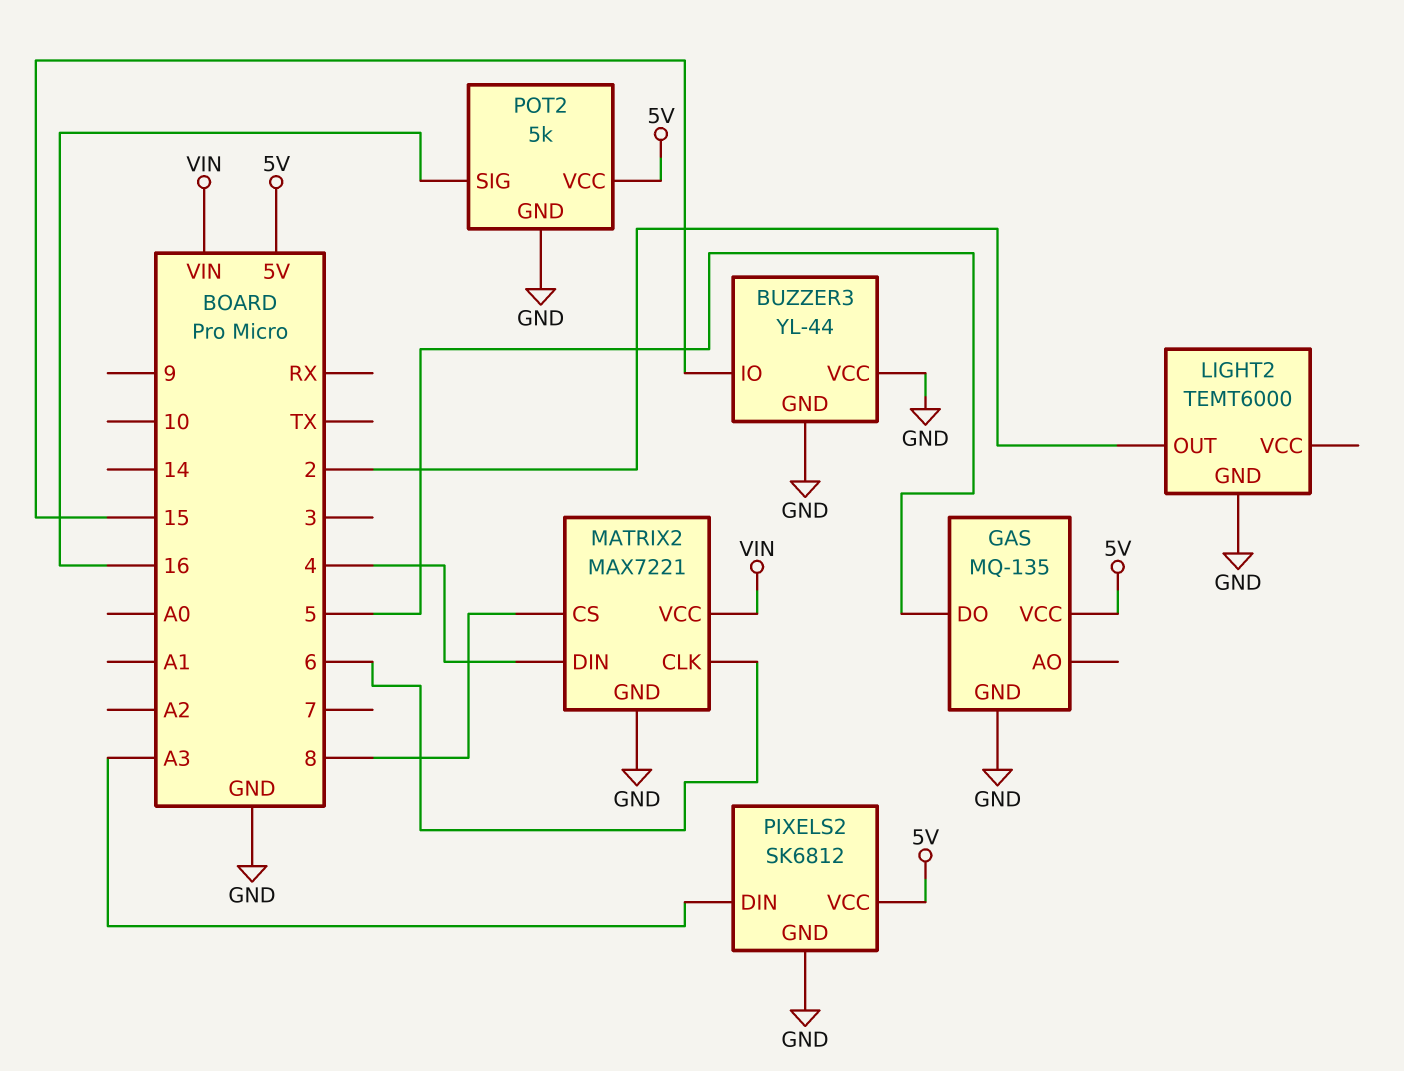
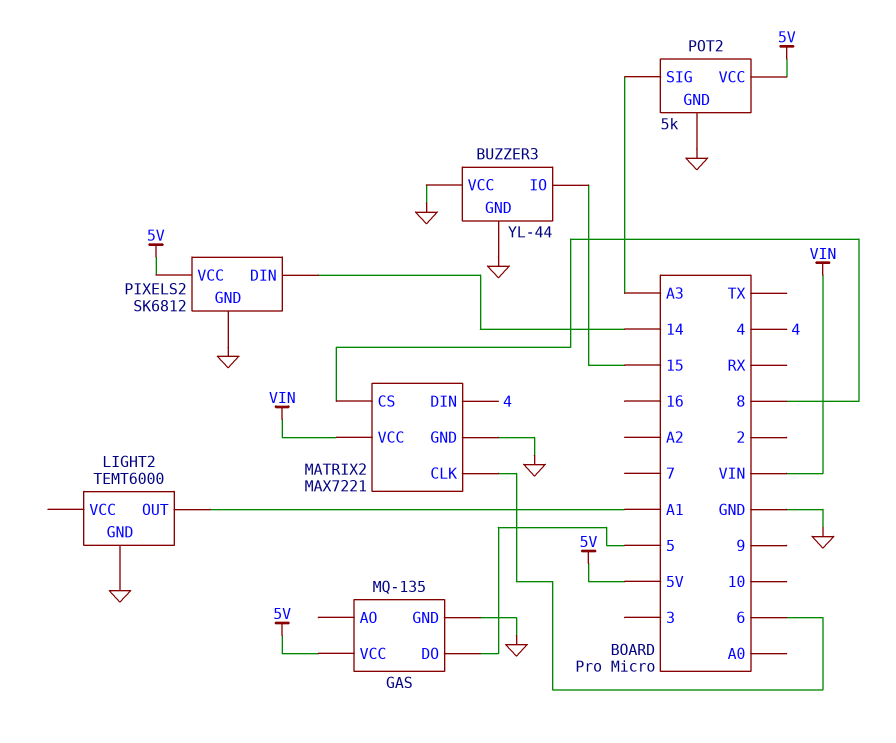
LIGHT2 pin OUT: 2 -> A1
PIXELS2 pin DIN: A3 -> 14
POT2 pin SIG: 16 -> A3

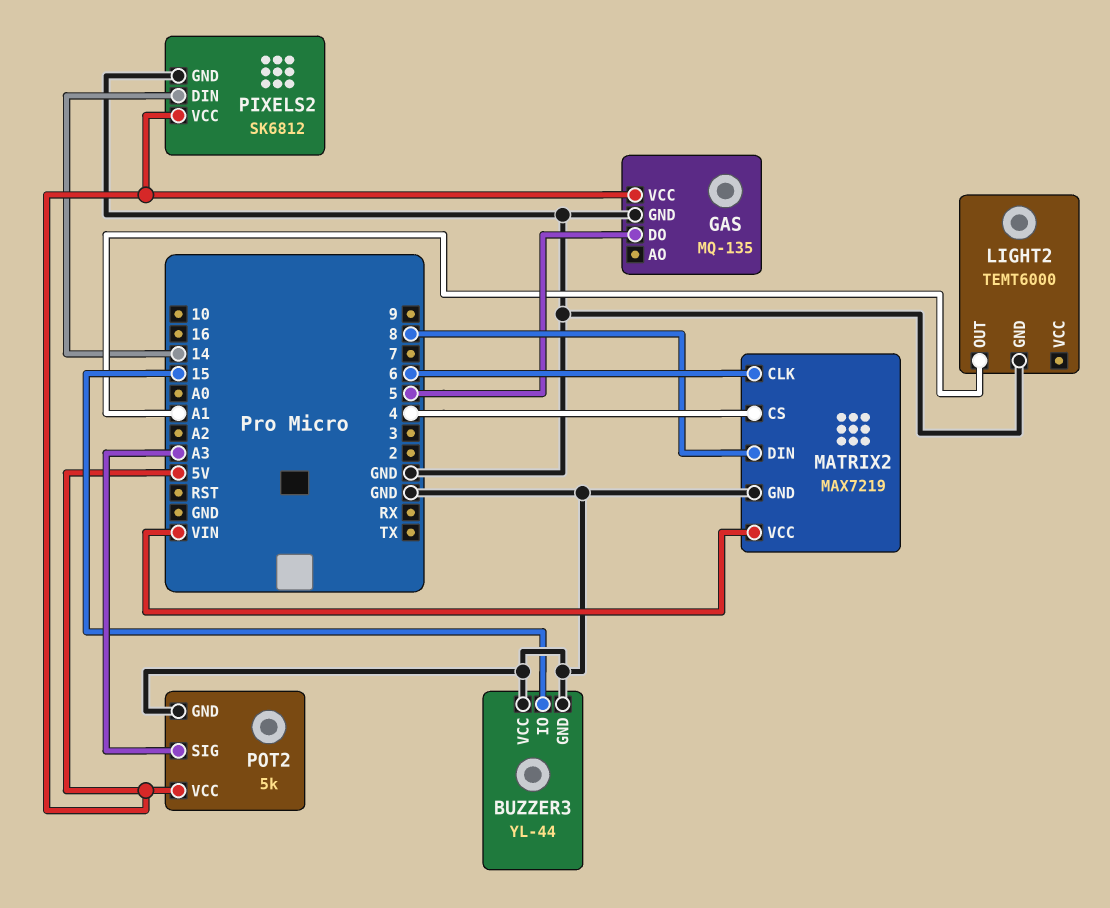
MATRIX2: MAX7221 -> MAX7219
MATRIX2 pin CS: 8 -> 4
MATRIX2 pin DIN: 4 -> 8

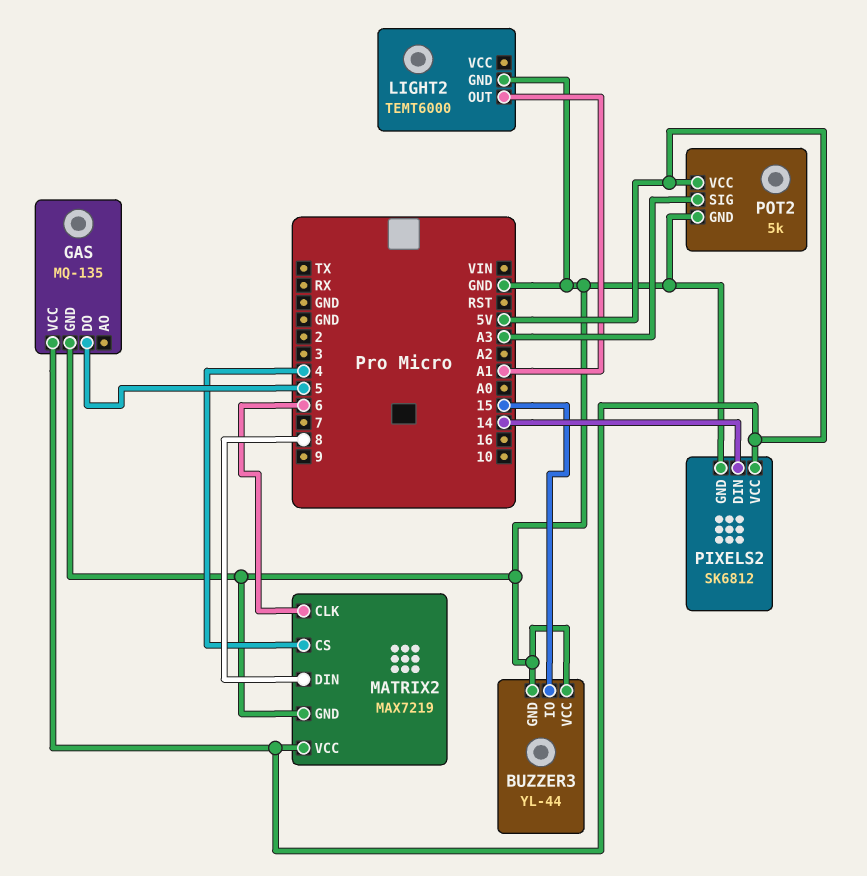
MATRIX2 pin VCC: VIN -> 5V

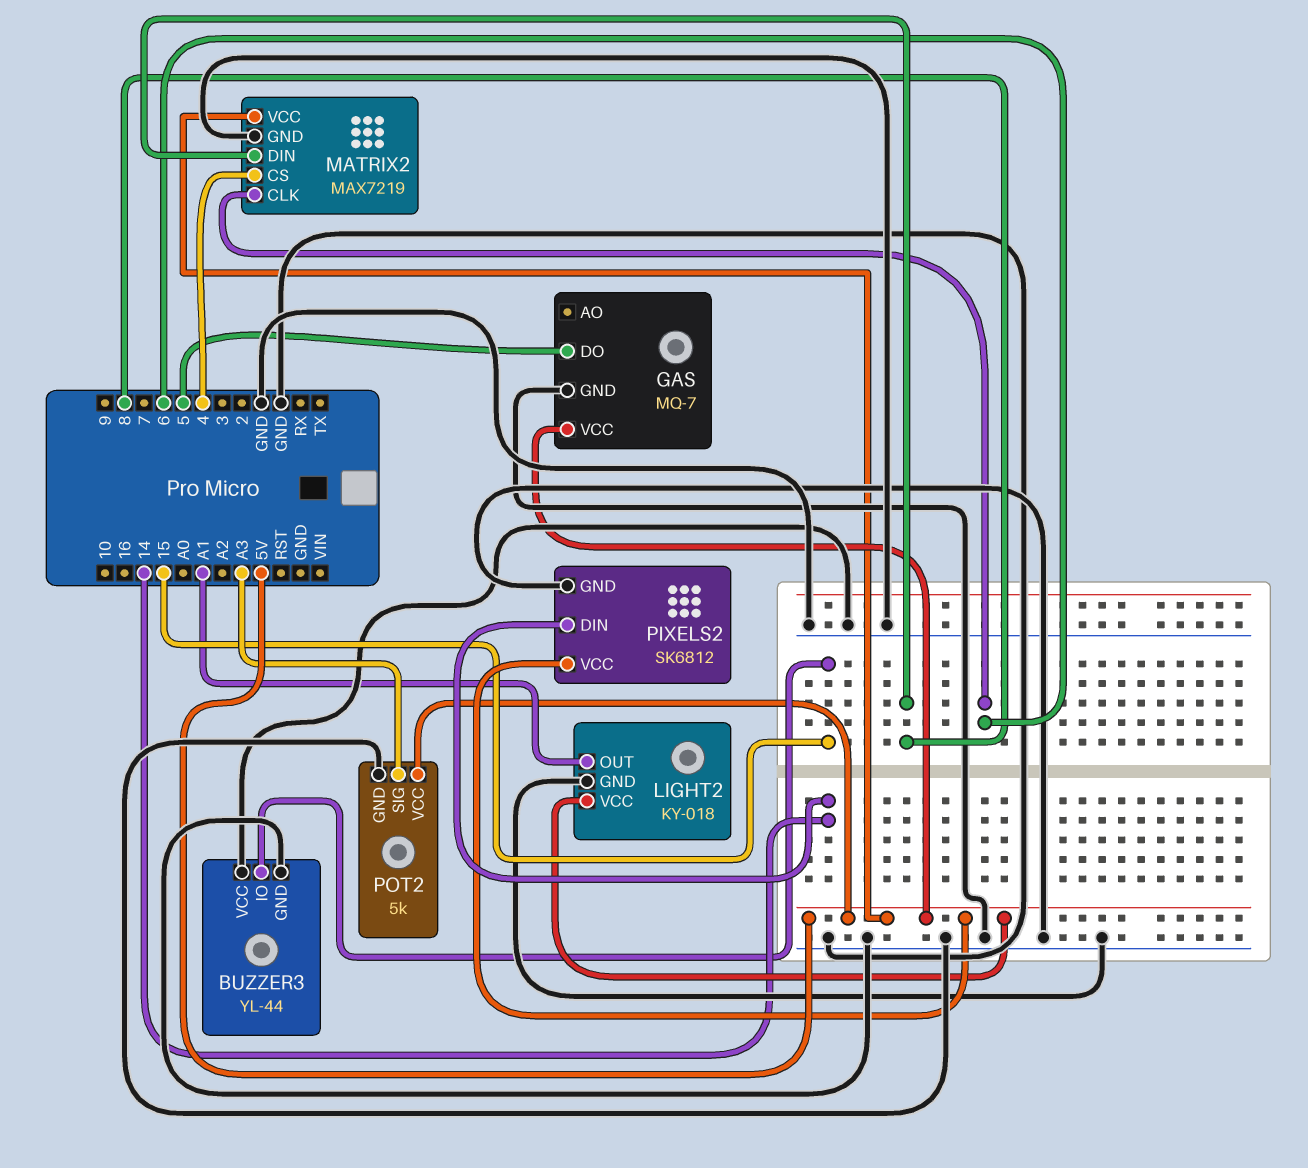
GAS: MQ-135 -> MQ-7
LIGHT2: TEMT6000 -> KY-018
LIGHT2 pin VCC: none -> 5V

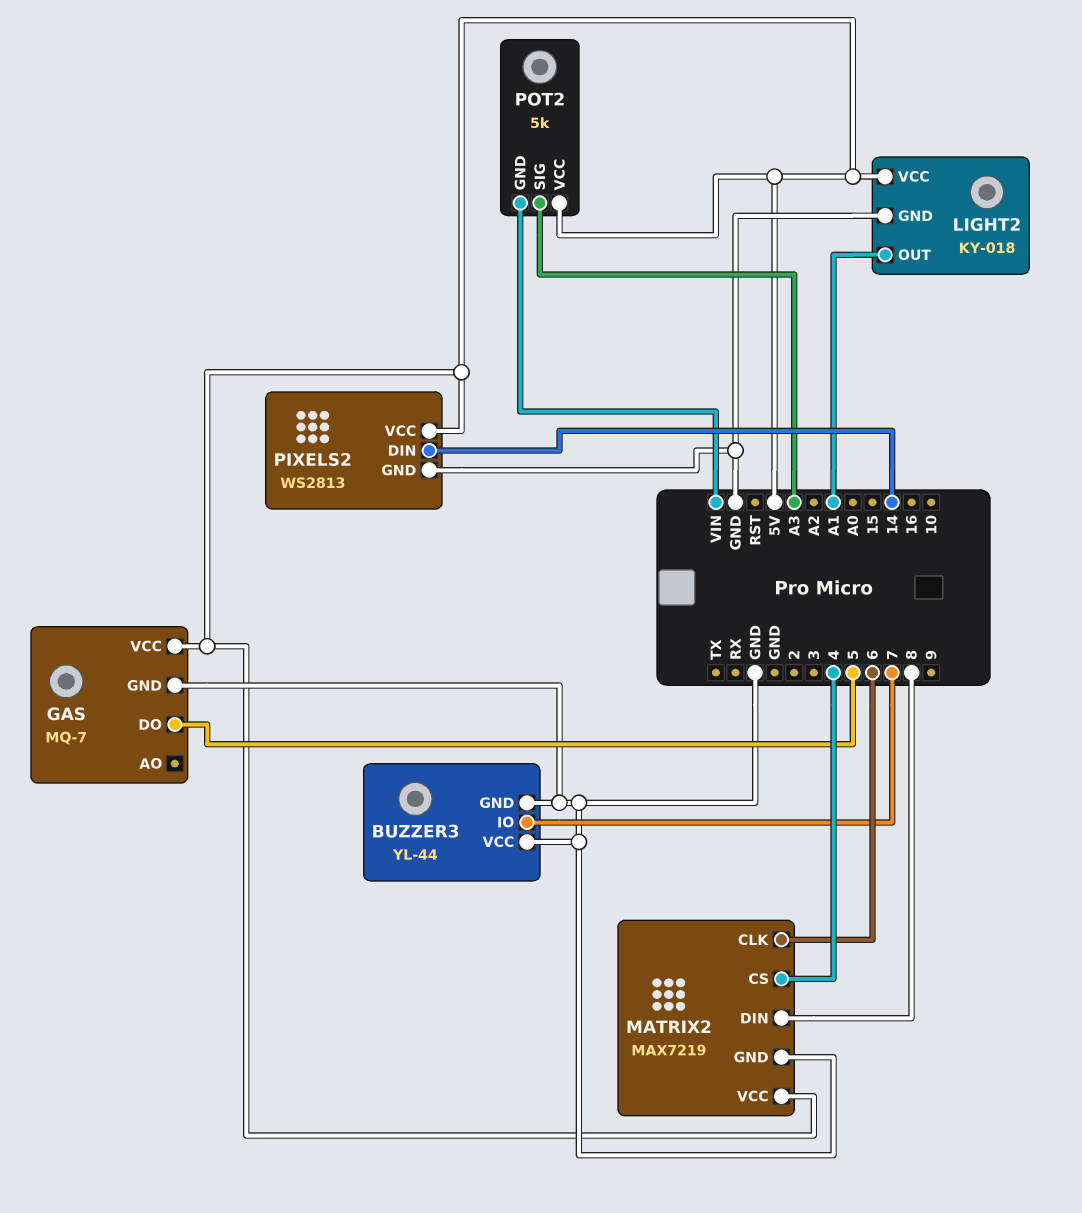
BUZZER3 pin IO: 15 -> 7
PIXELS2: SK6812 -> WS2813
POT2 pin GND: GND -> VIN

